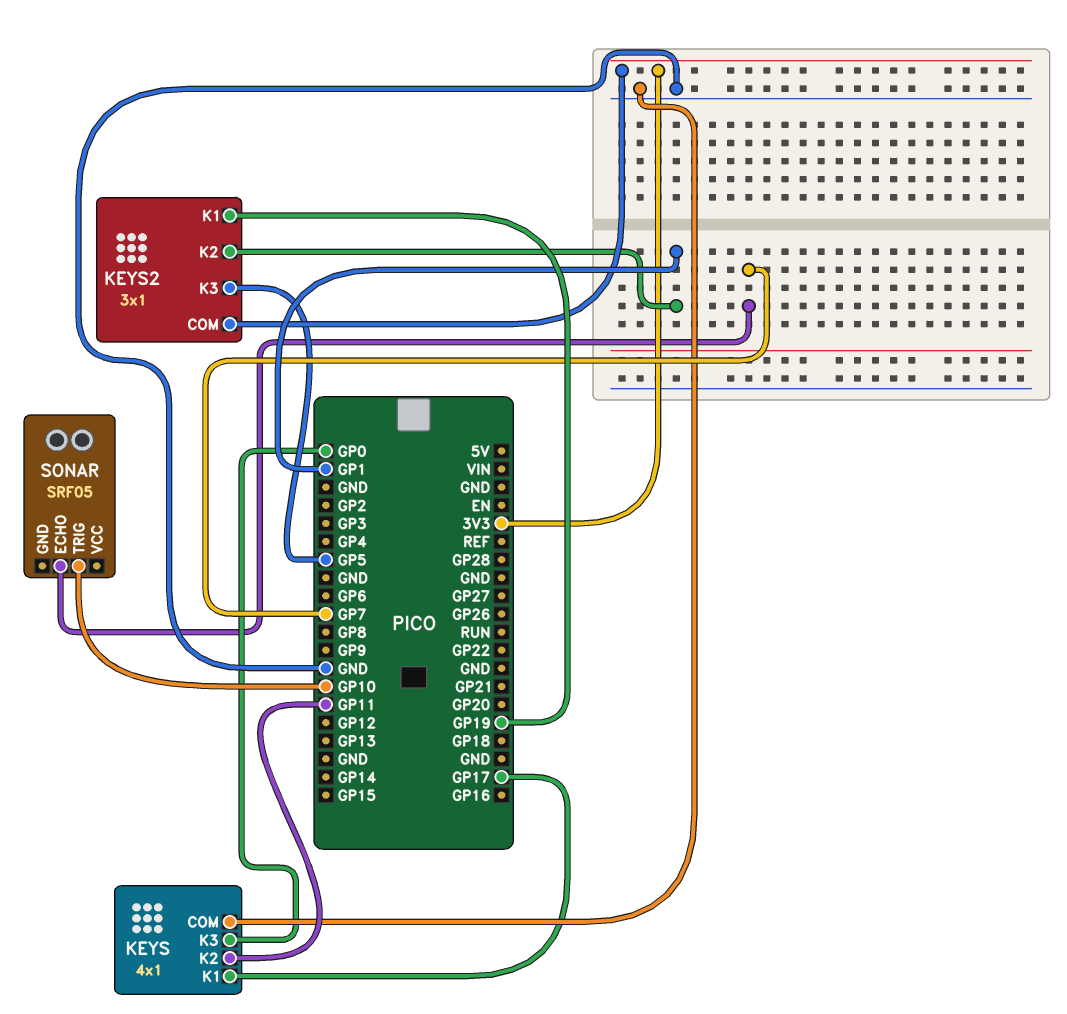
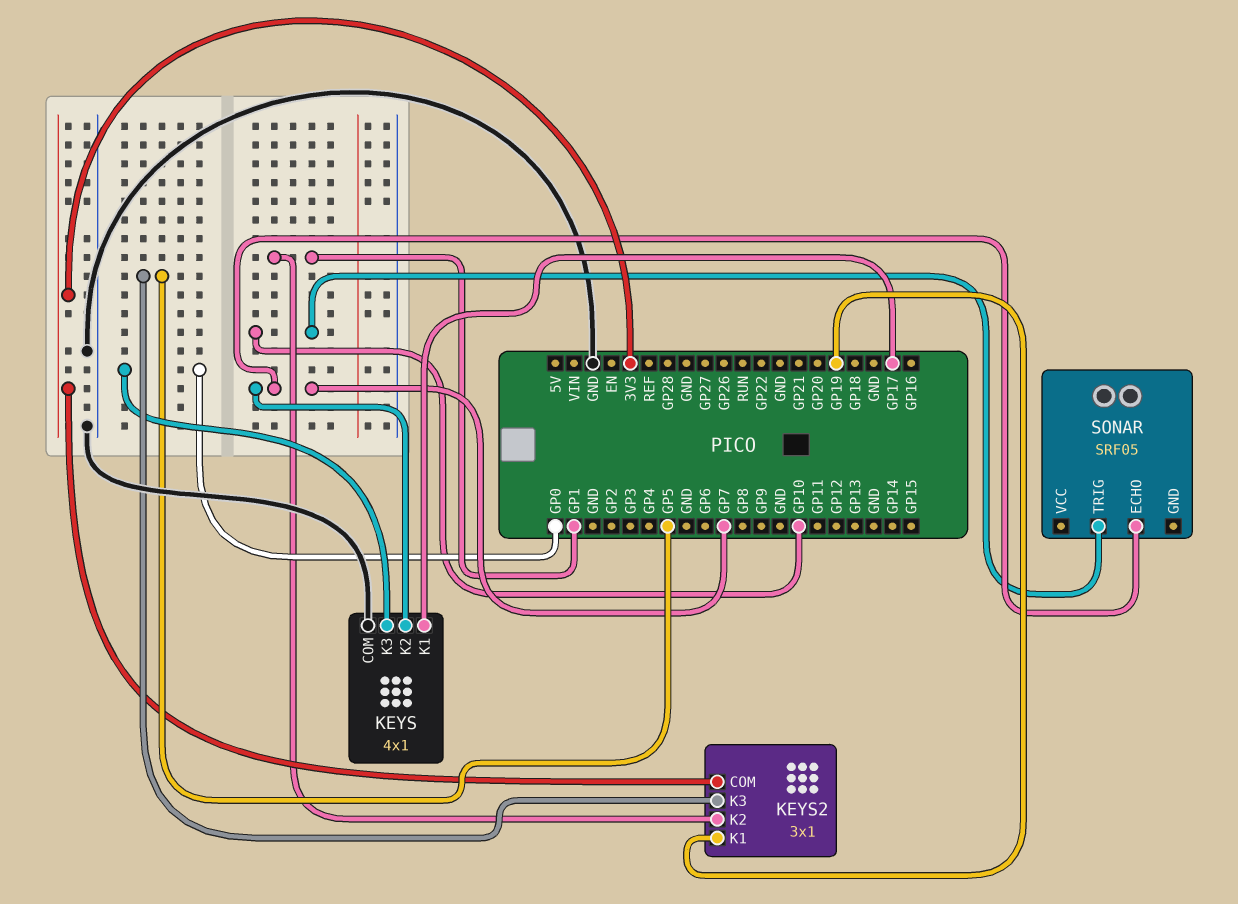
KEYS pin K2: GP11 -> GP7

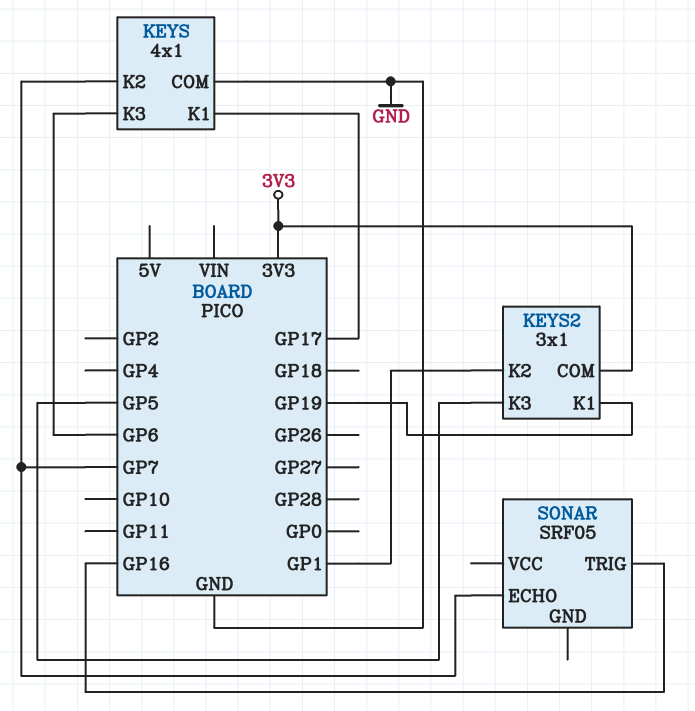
KEYS pin K3: GP0 -> GP6
SONAR pin TRIG: GP10 -> GP16

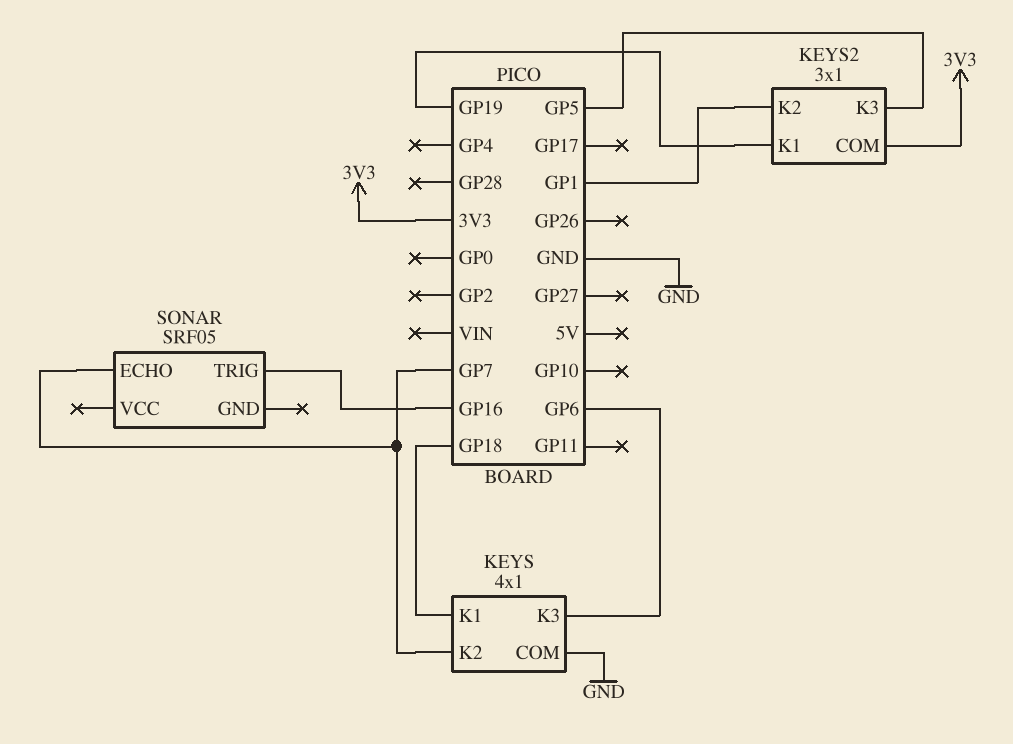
KEYS pin K1: GP17 -> GP18

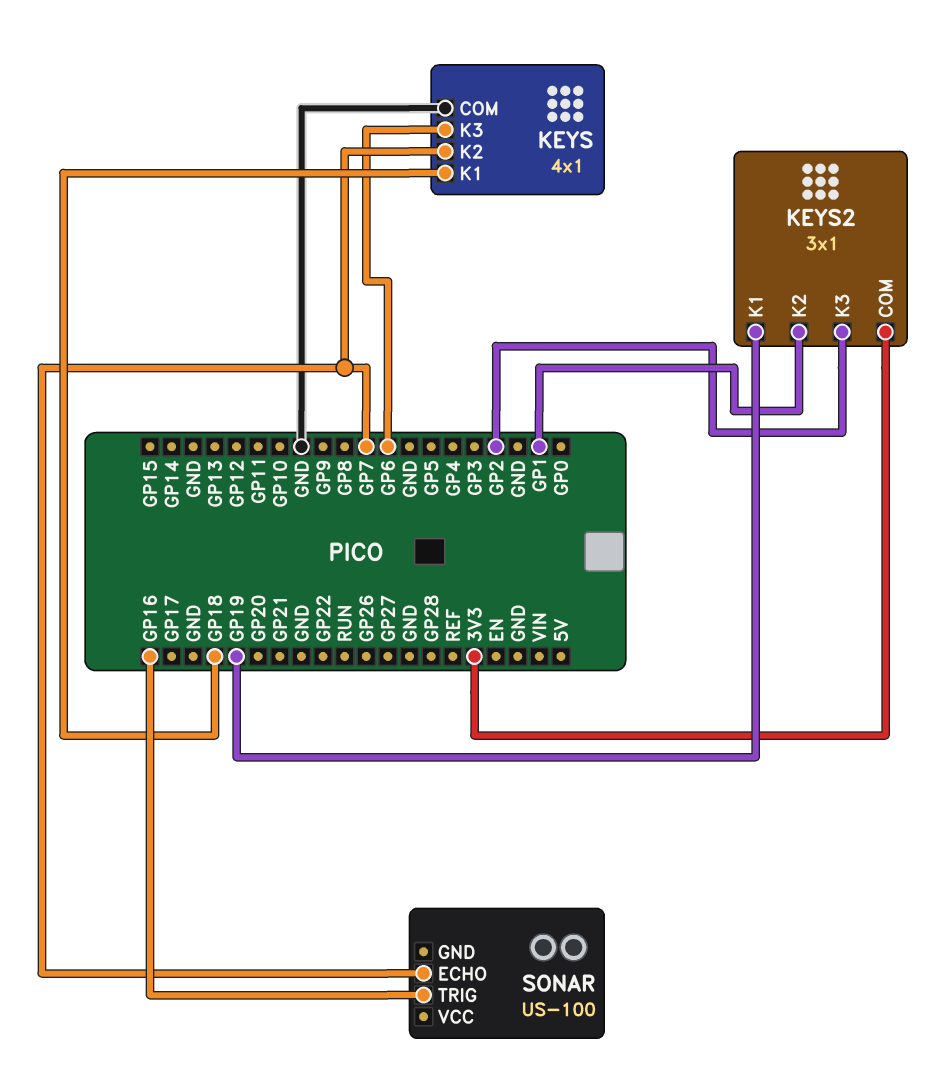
KEYS2 pin K3: GP5 -> GP2
SONAR: SRF05 -> US-100

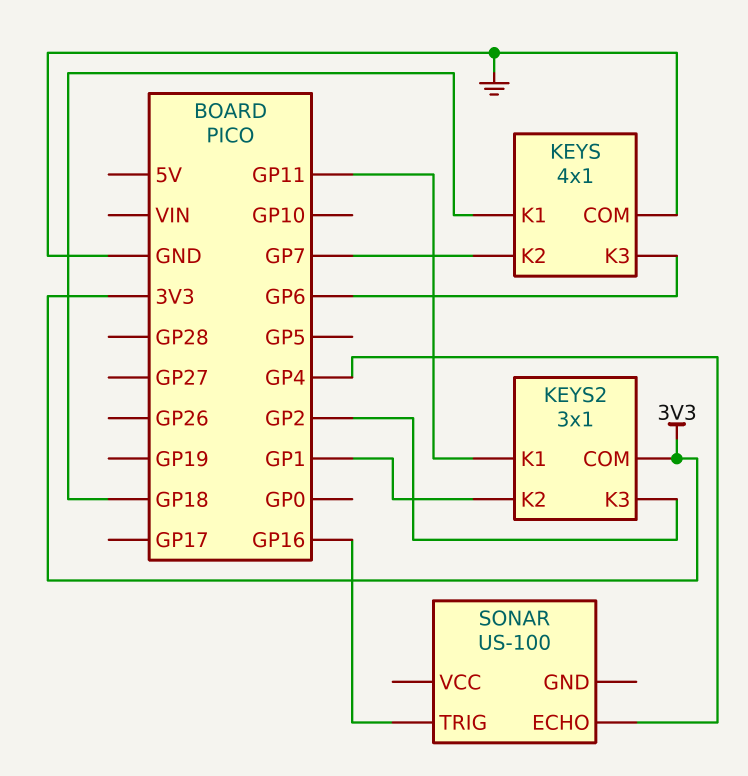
KEYS2 pin K1: GP19 -> GP11
SONAR pin ECHO: GP7 -> GP4

